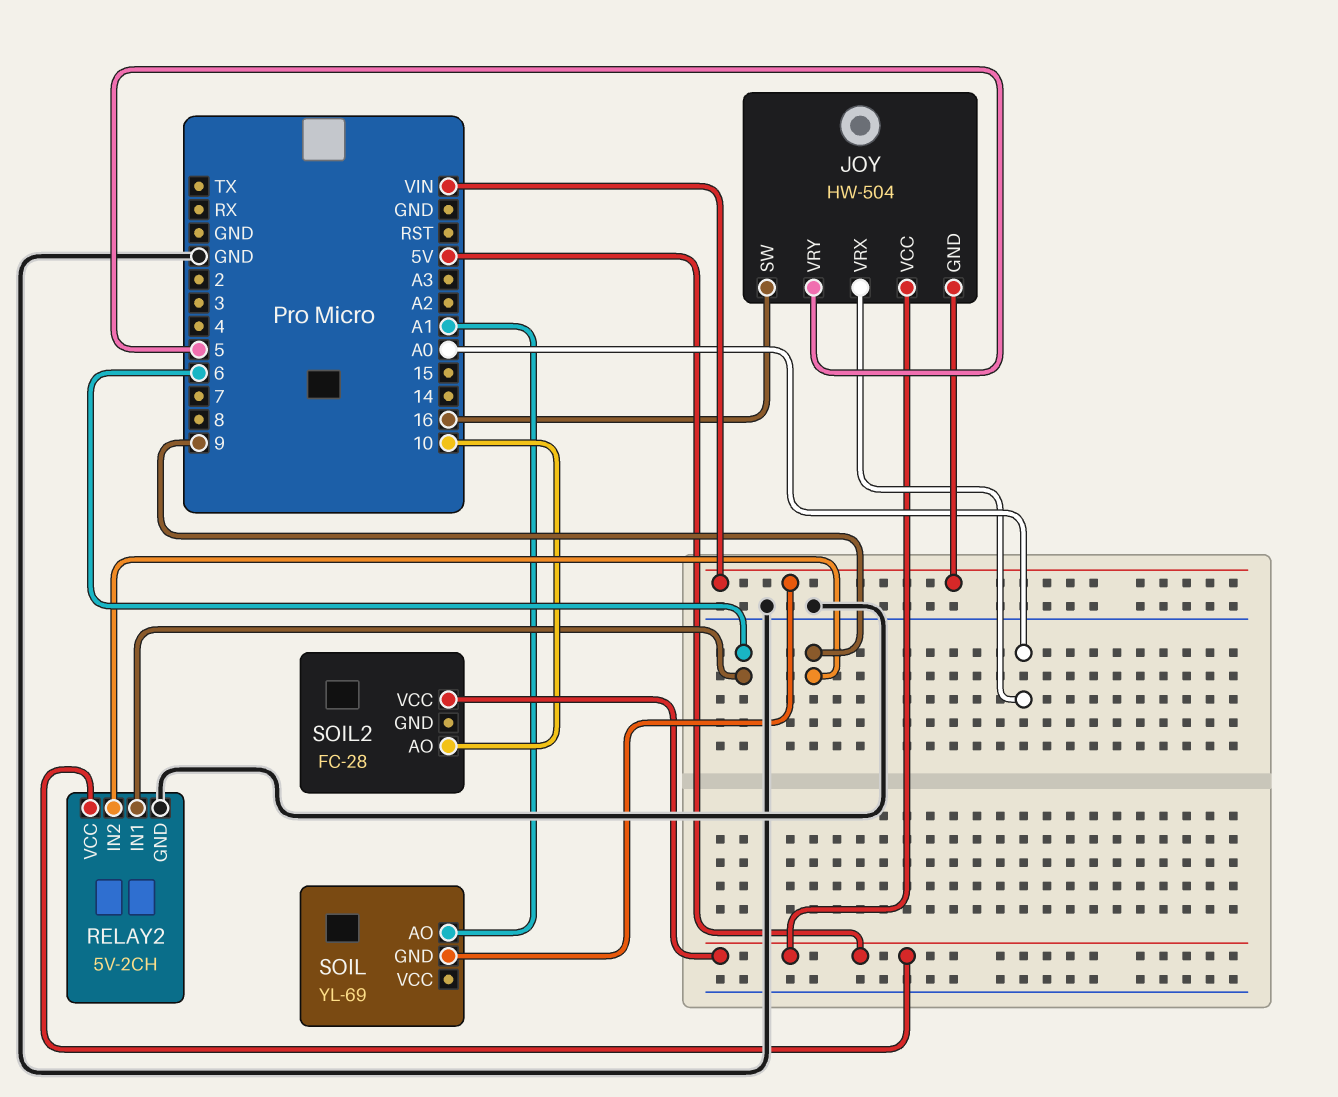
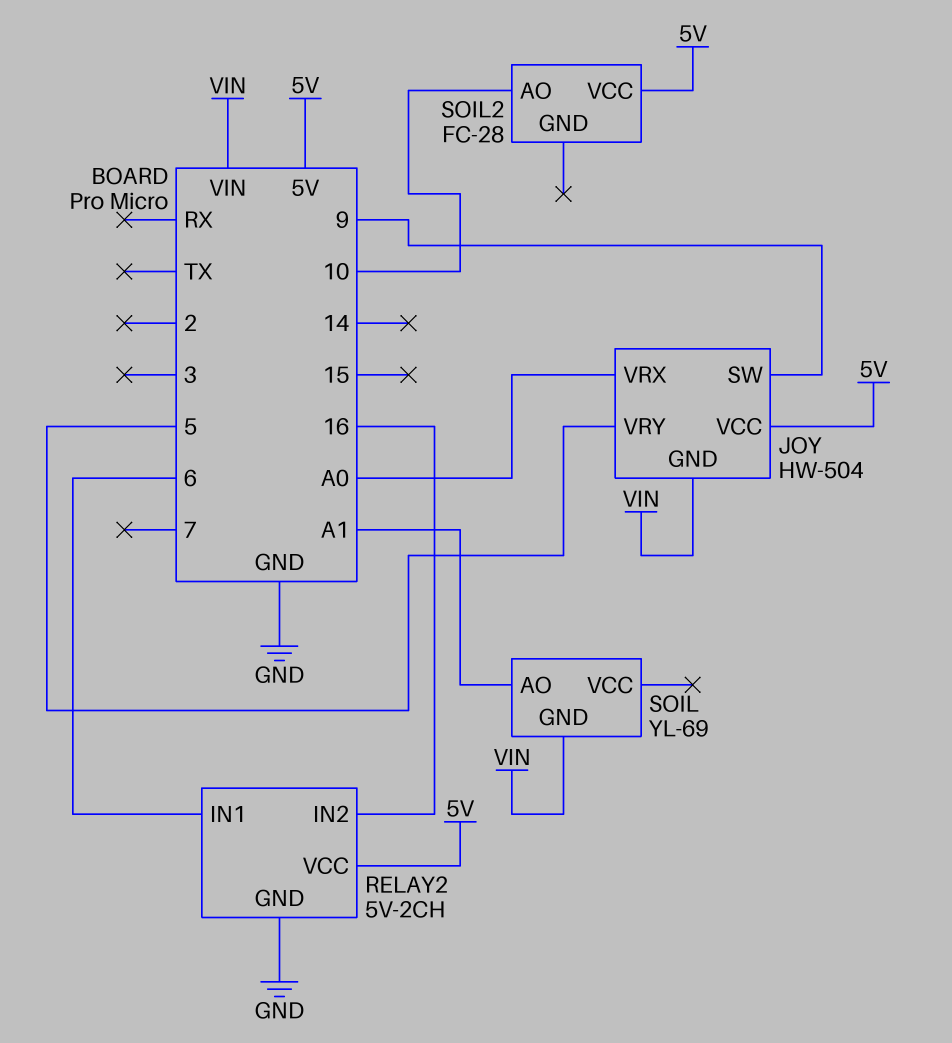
JOY pin SW: 16 -> 9
RELAY2 pin IN2: 9 -> 16

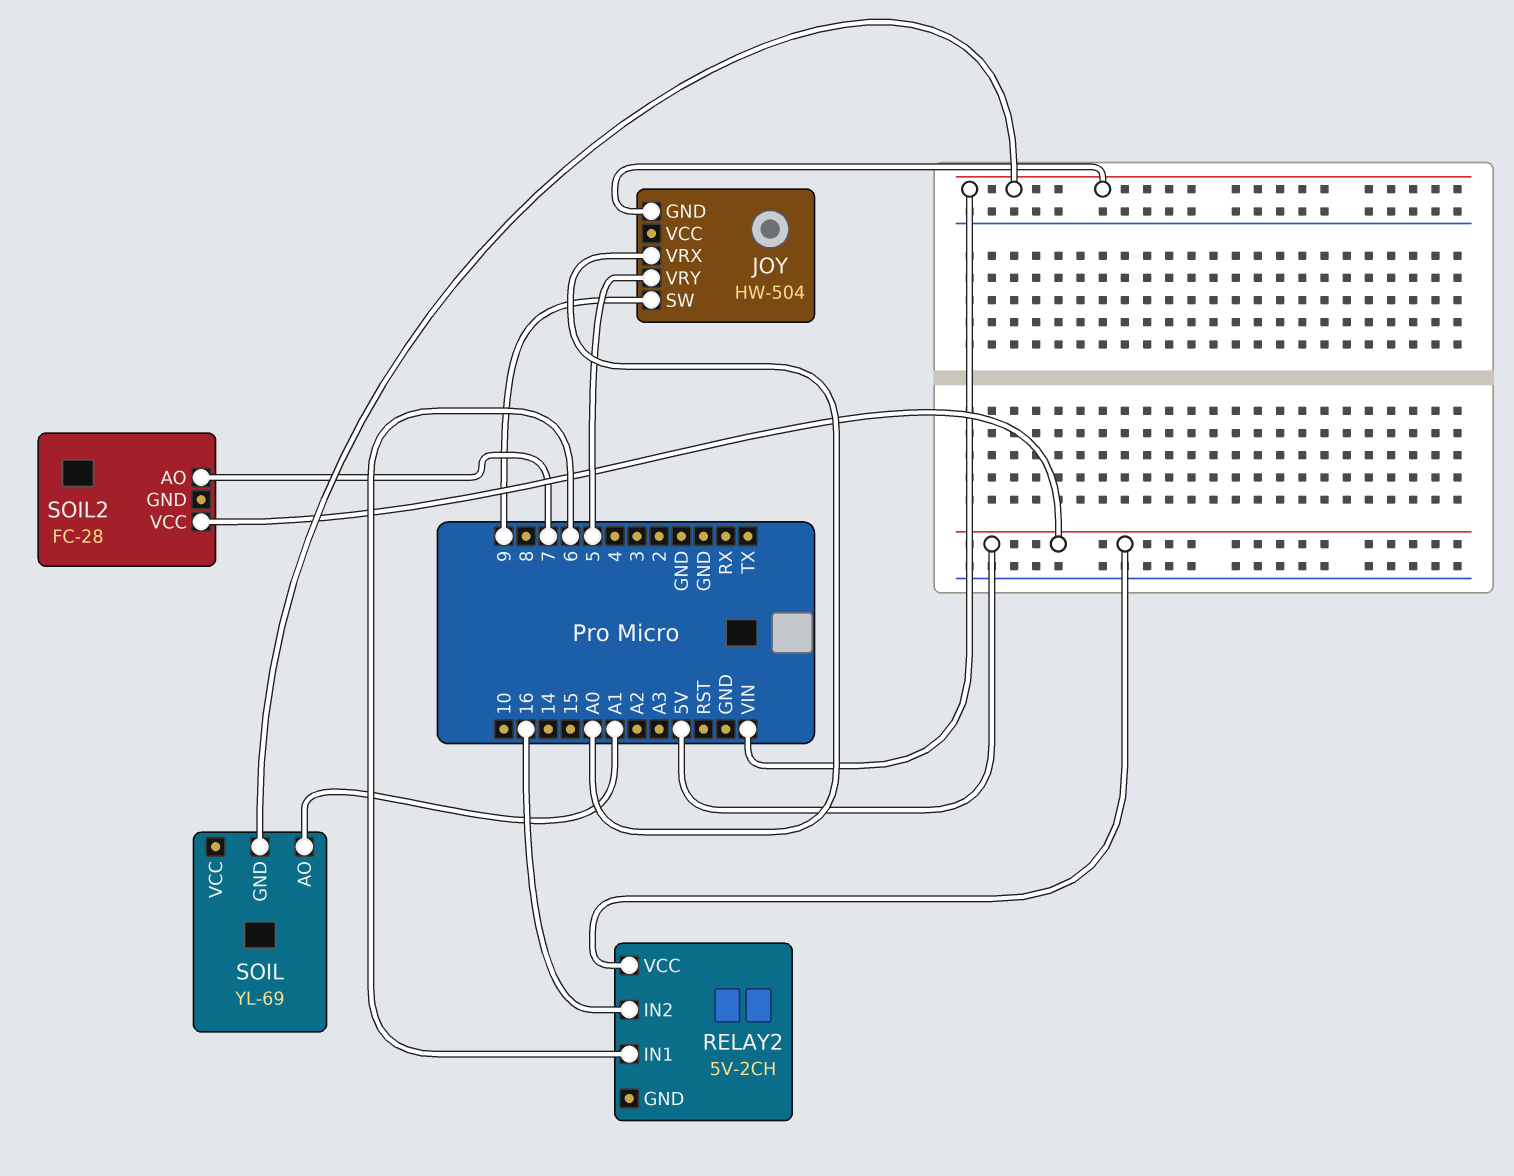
JOY pin VCC: 5V -> none
RELAY2 pin GND: GND -> none
SOIL2 pin AO: 10 -> 7

